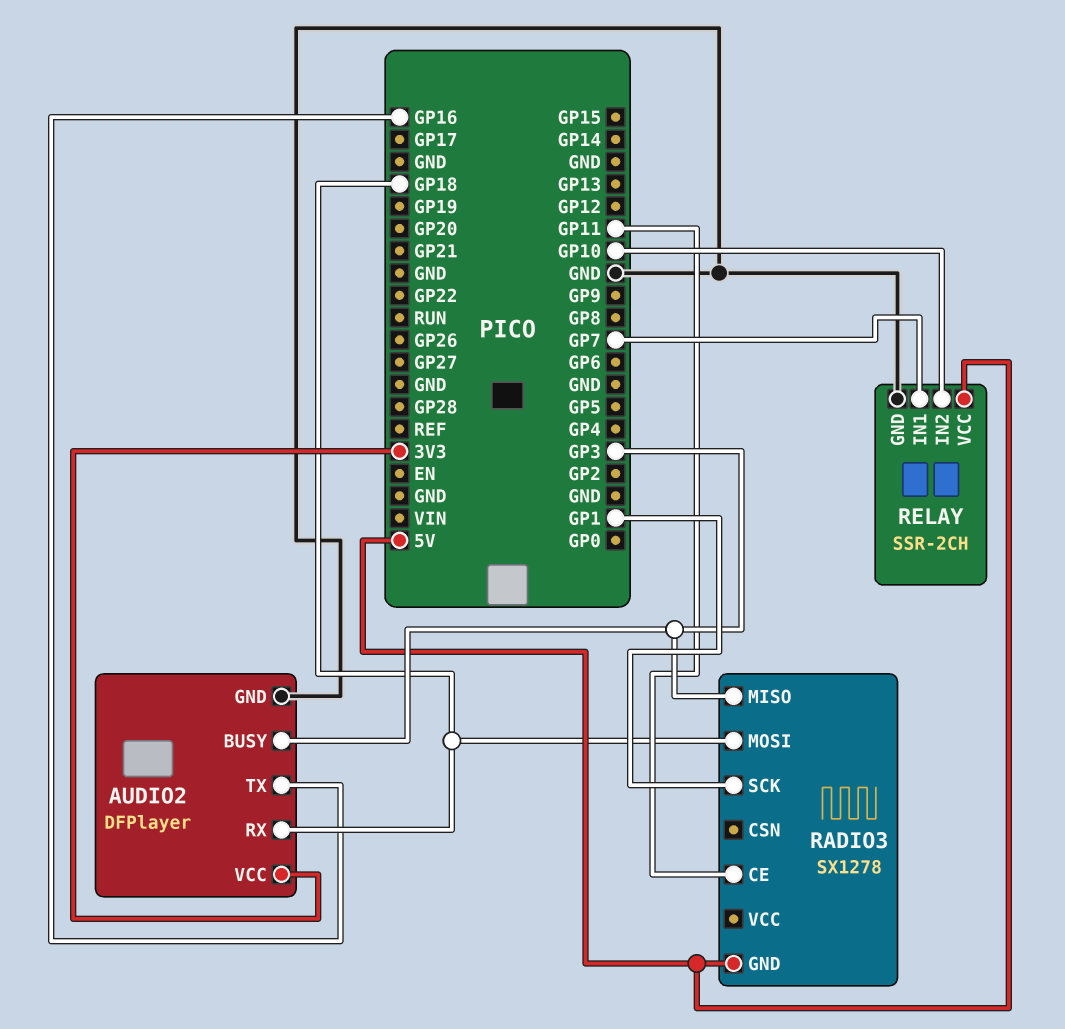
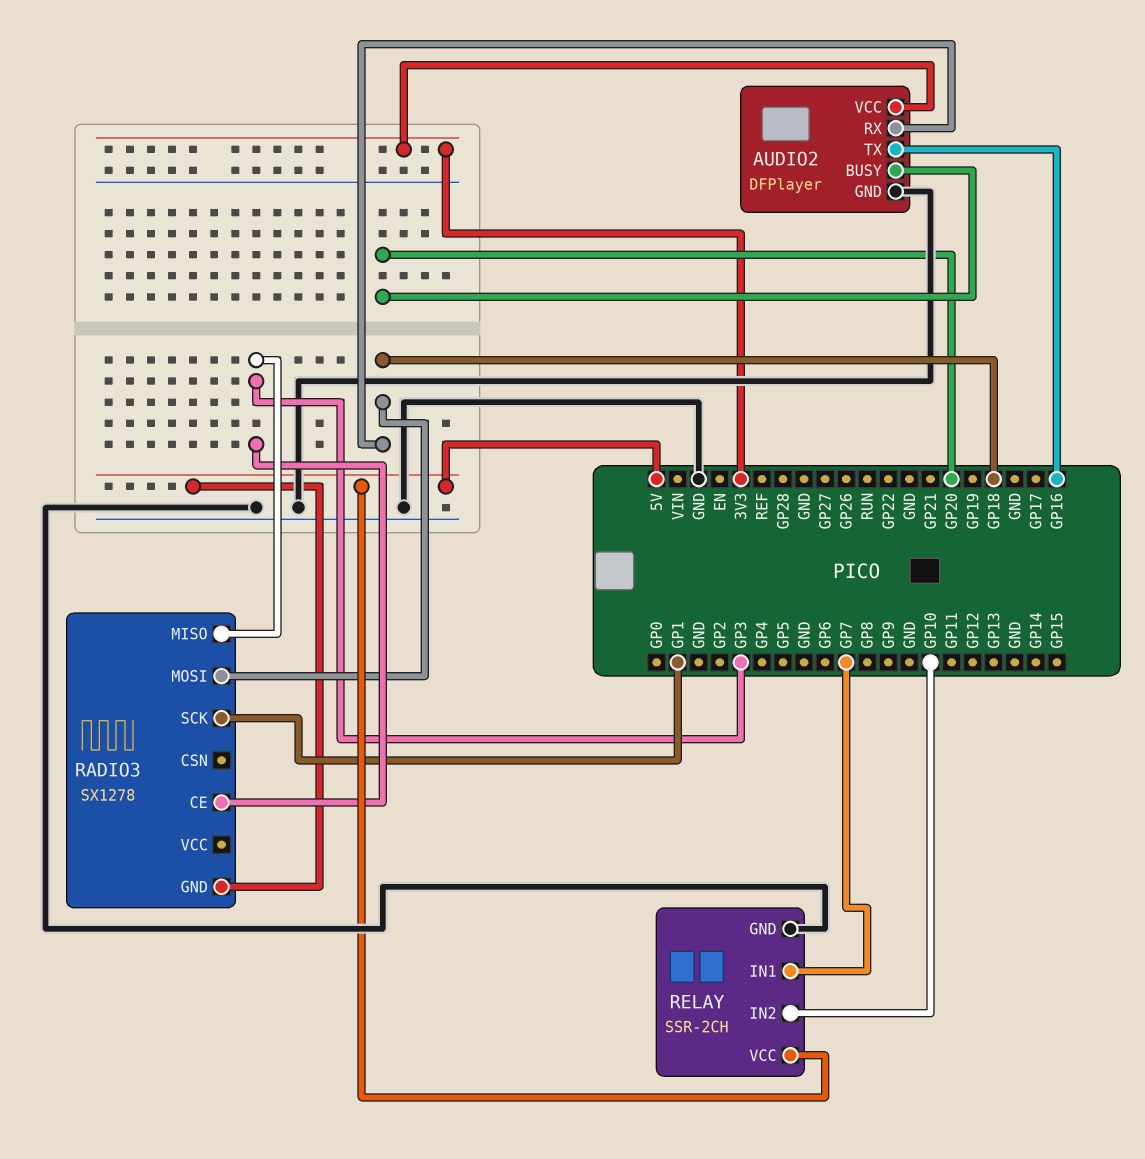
AUDIO2 pin BUSY: GP3 -> GP20
RADIO3 pin CE: GP11 -> GP3

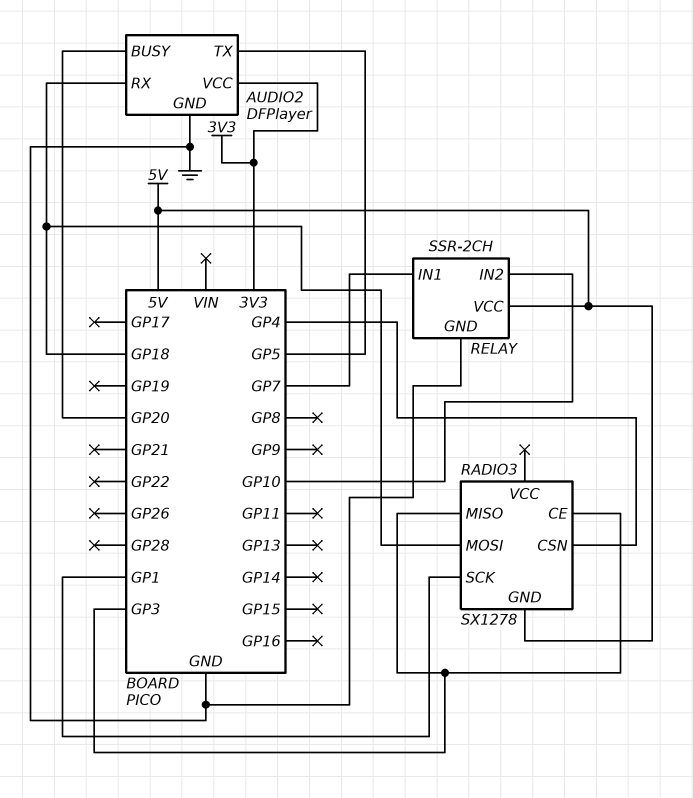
AUDIO2 pin TX: GP16 -> GP5
RADIO3 pin CSN: none -> GP4

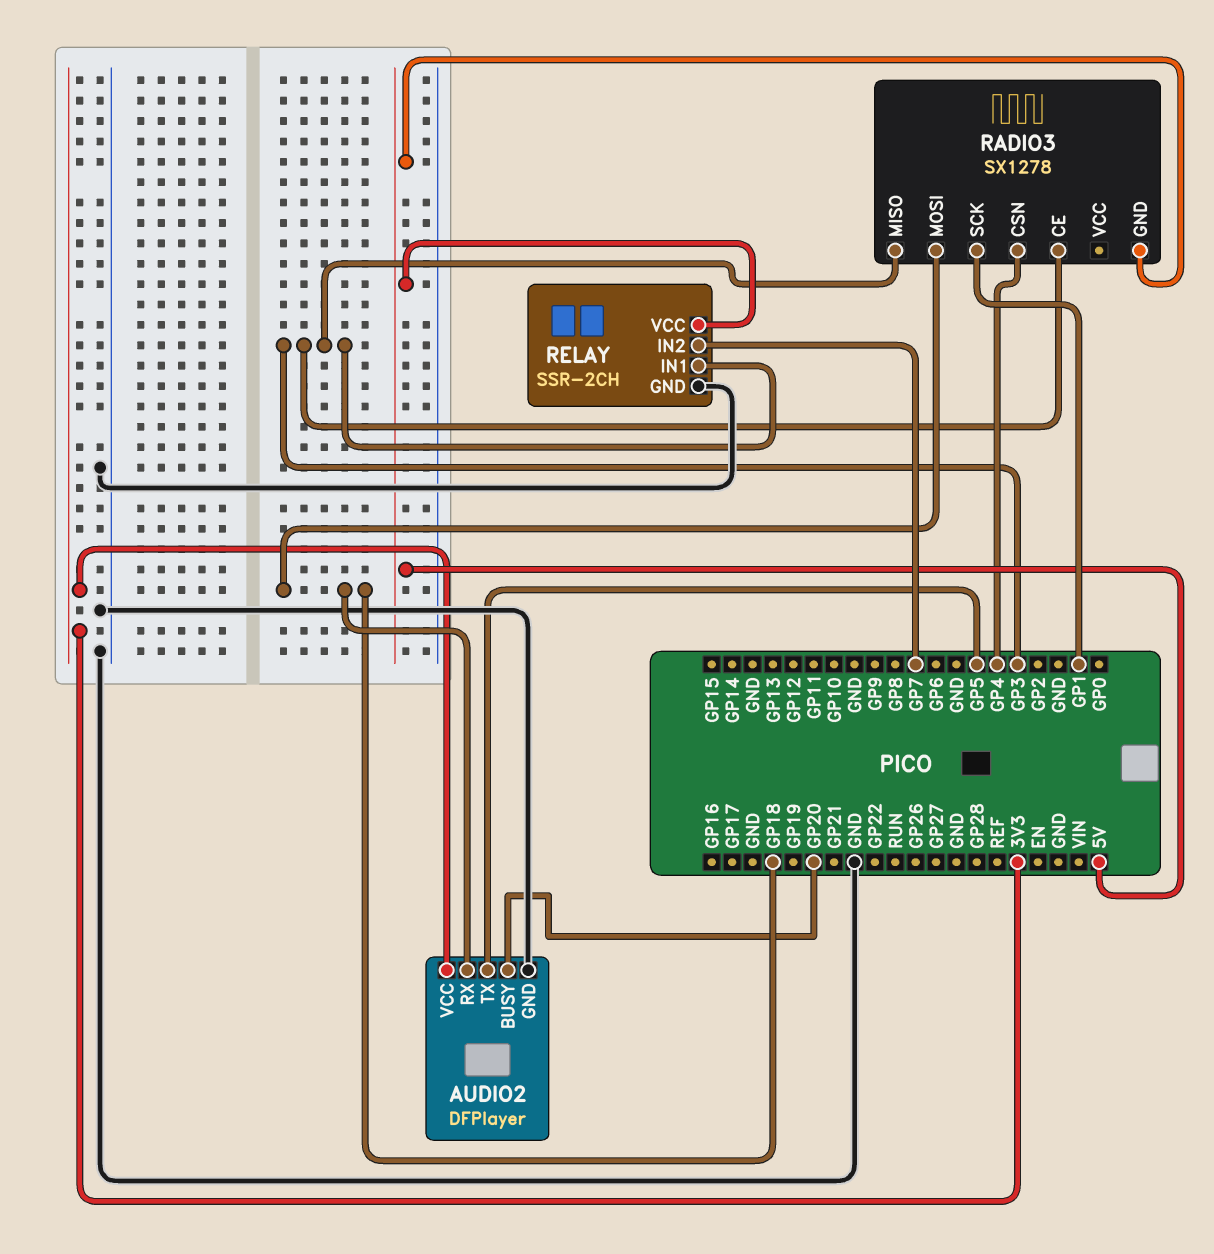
RELAY pin IN1: GP7 -> GP3
RELAY pin IN2: GP10 -> GP7

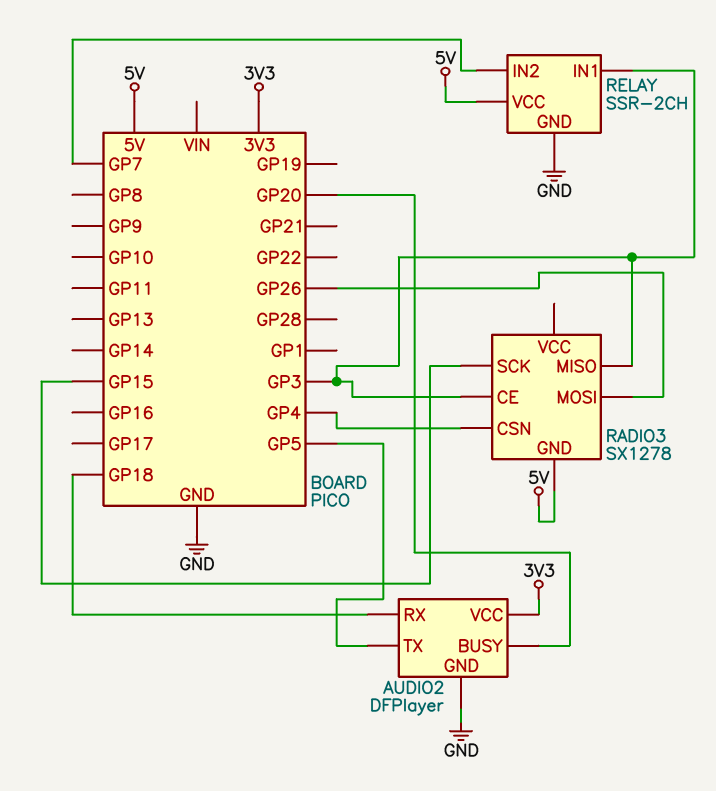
RADIO3 pin MOSI: GP18 -> GP26
RADIO3 pin SCK: GP1 -> GP15

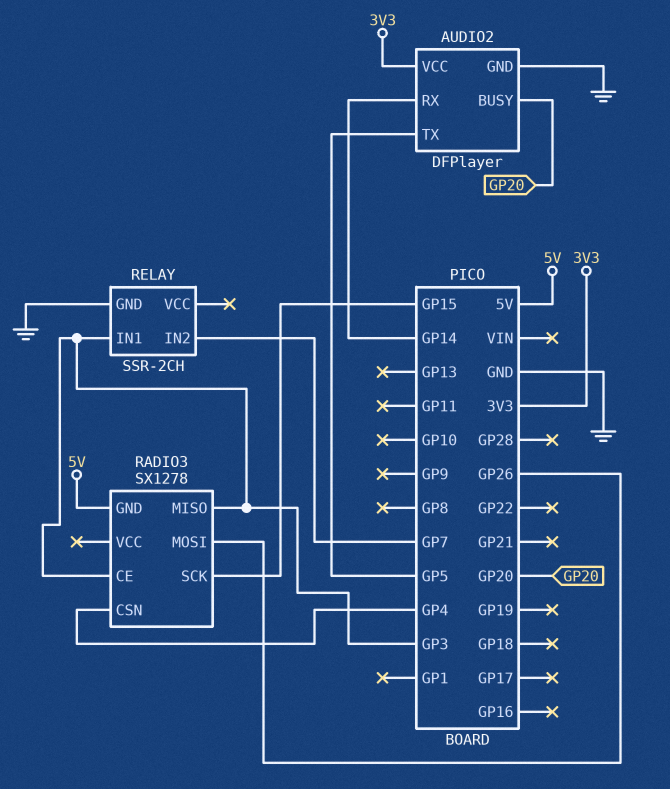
AUDIO2 pin RX: GP18 -> GP14
RELAY pin VCC: 5V -> none

